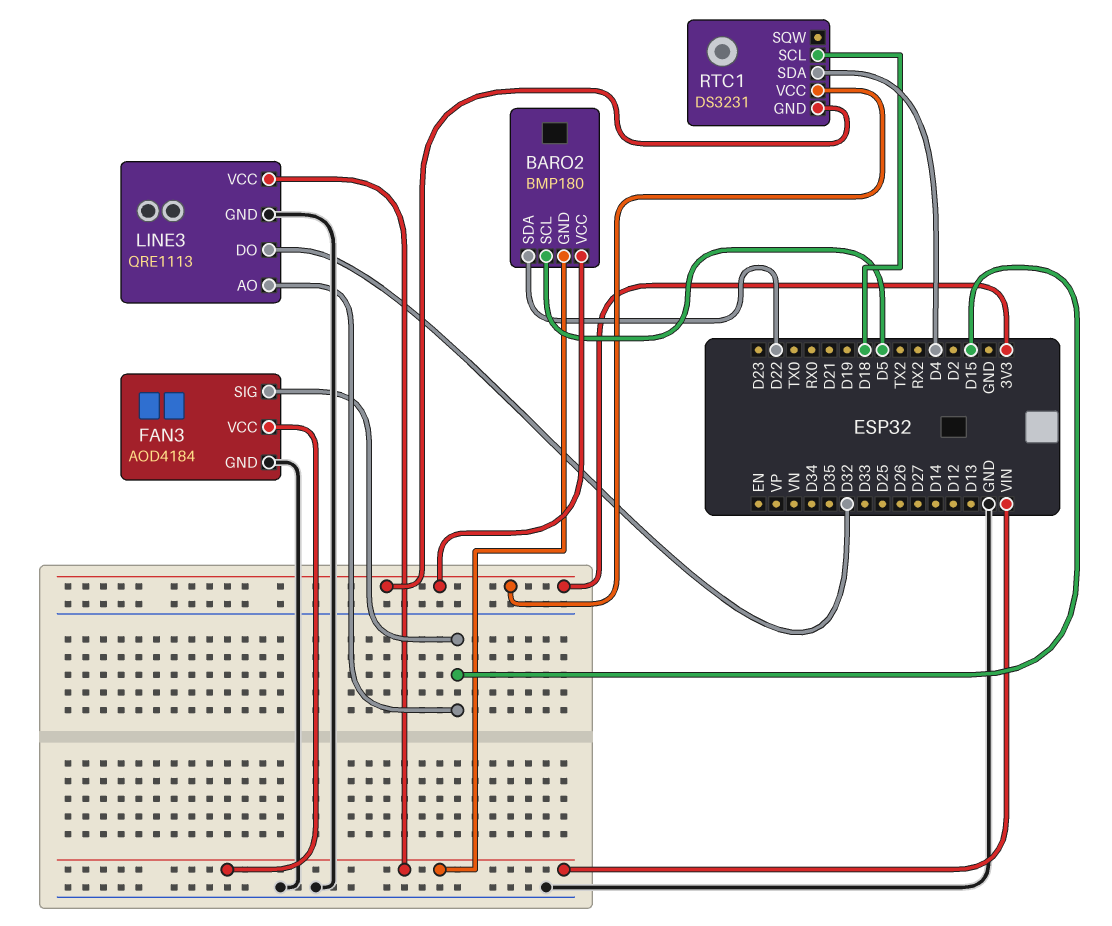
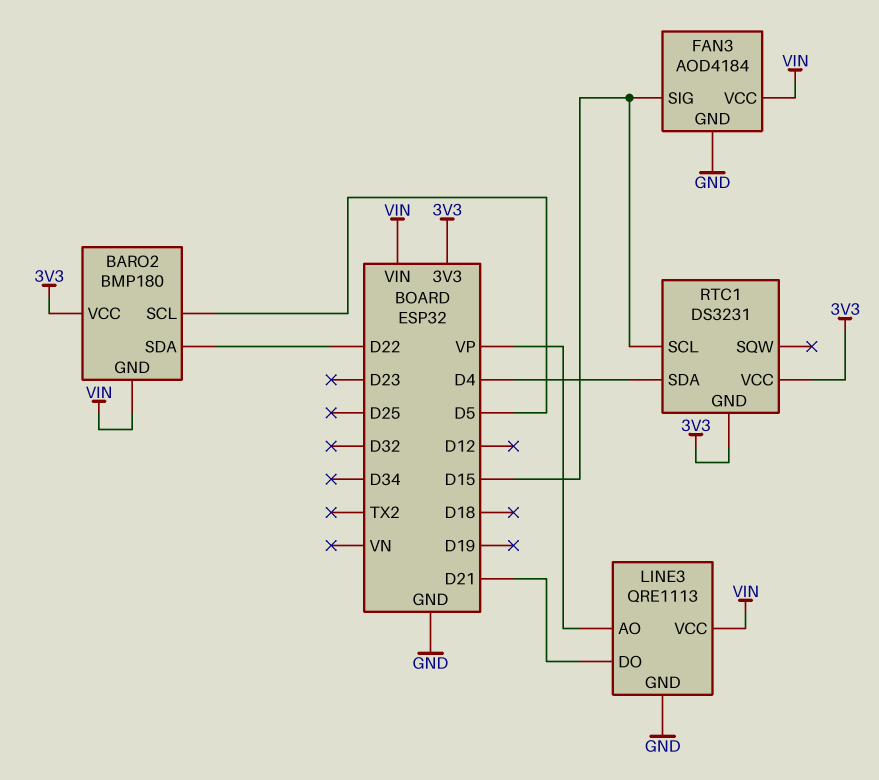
LINE3 pin AO: D15 -> VP
LINE3 pin DO: D32 -> D21
RTC1 pin SCL: D18 -> D15

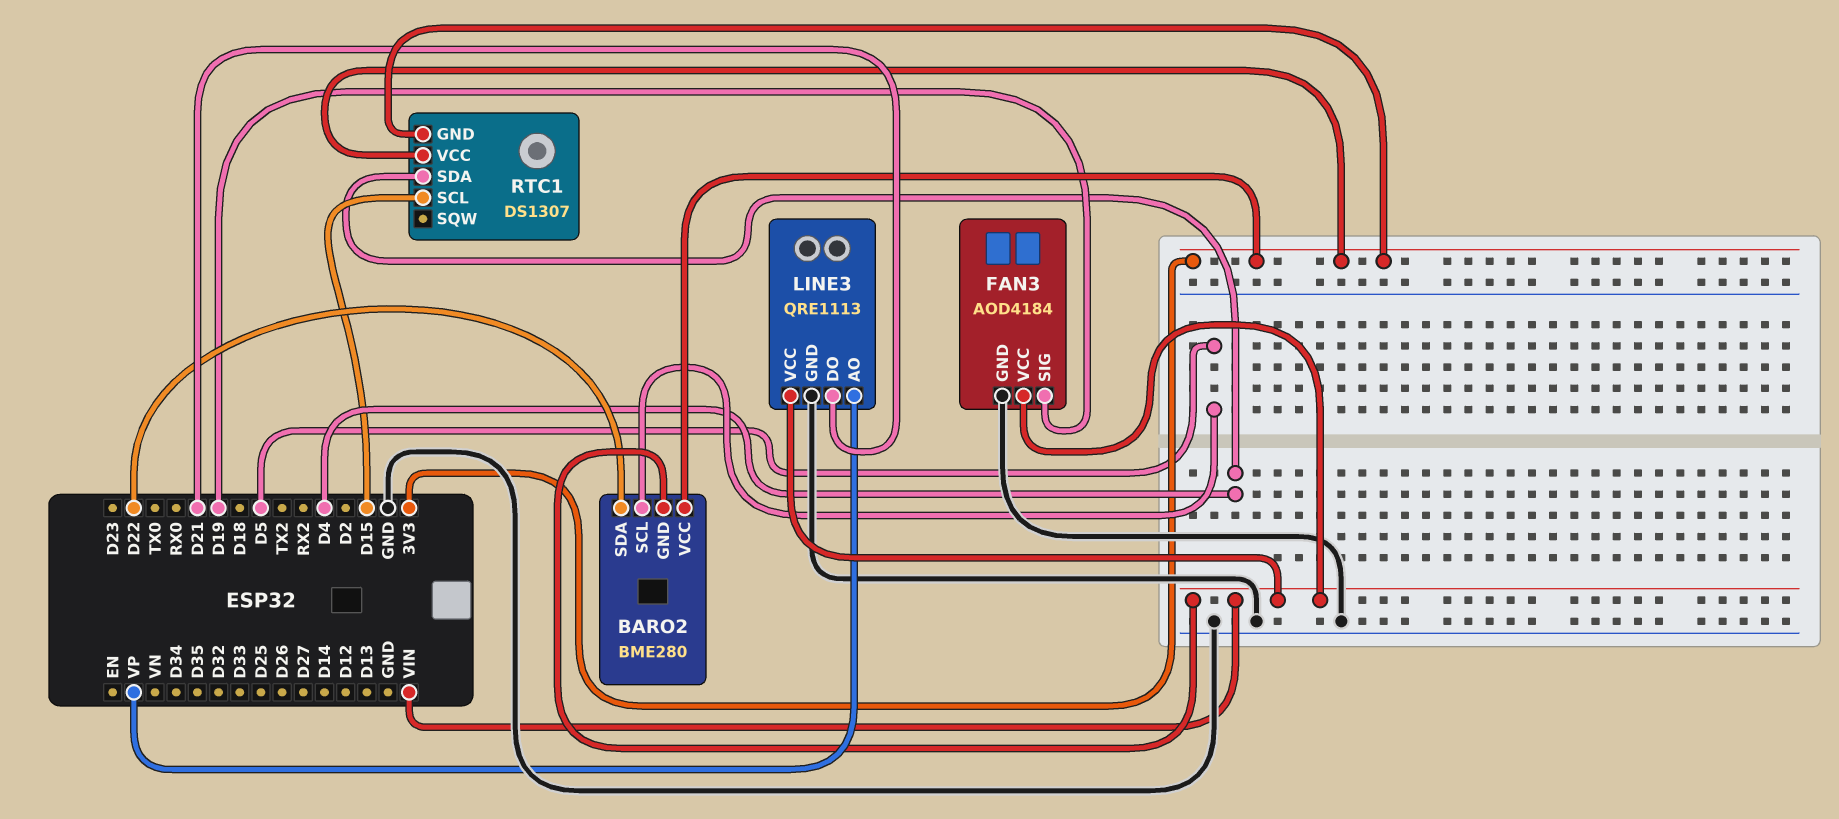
BARO2: BMP180 -> BME280
FAN3 pin SIG: D15 -> D19
RTC1: DS3231 -> DS1307

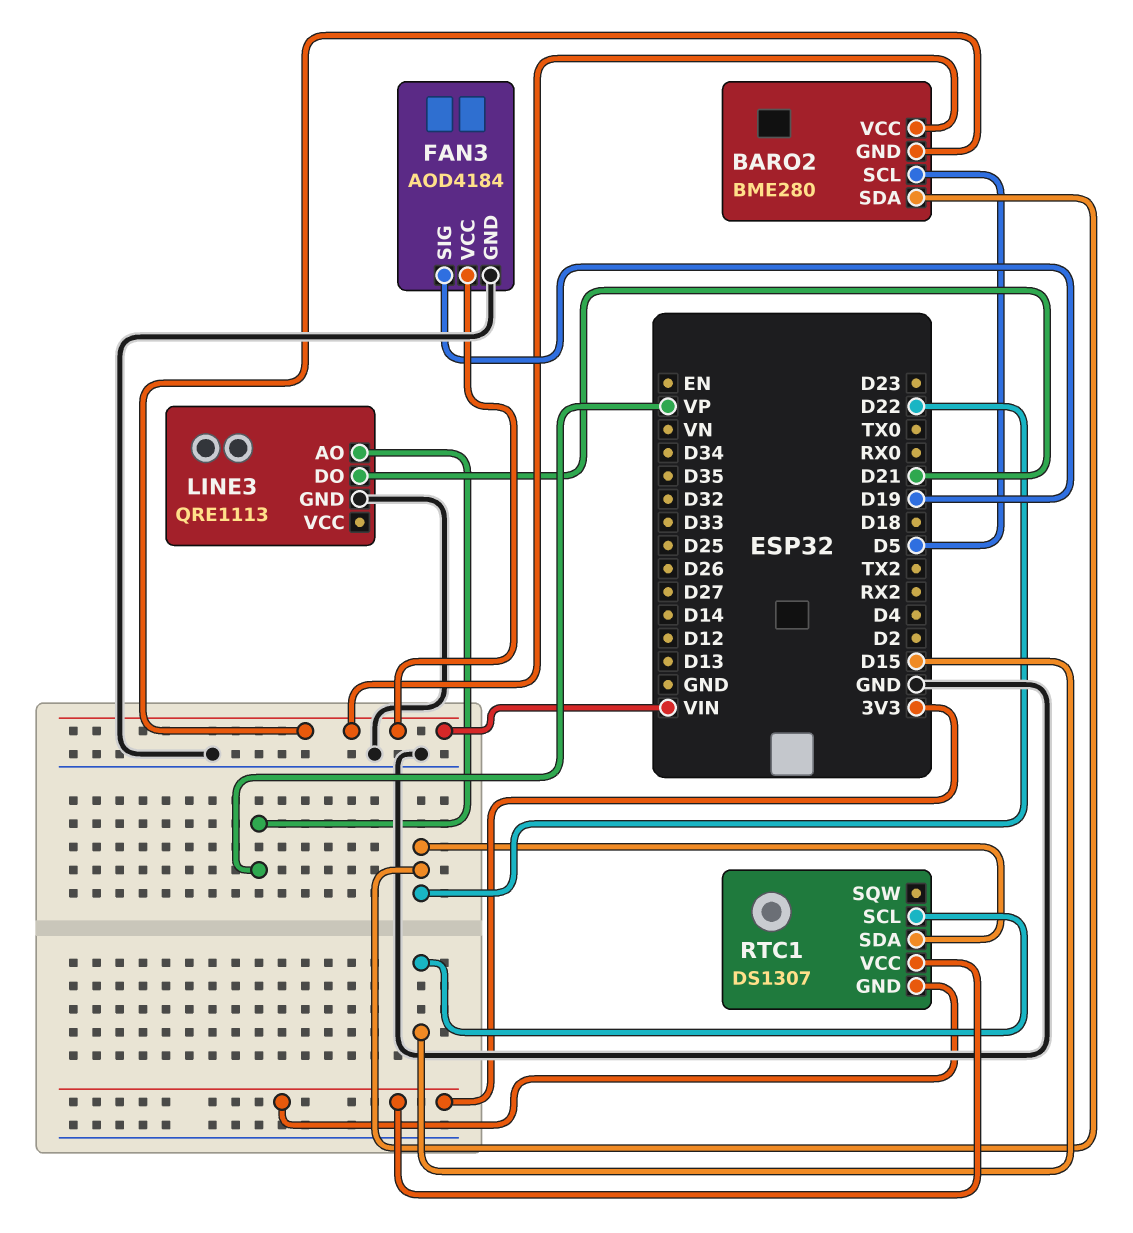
BARO2 pin VCC: 3V3 -> VIN
LINE3 pin VCC: VIN -> none
RTC1 pin SDA: D4 -> D22

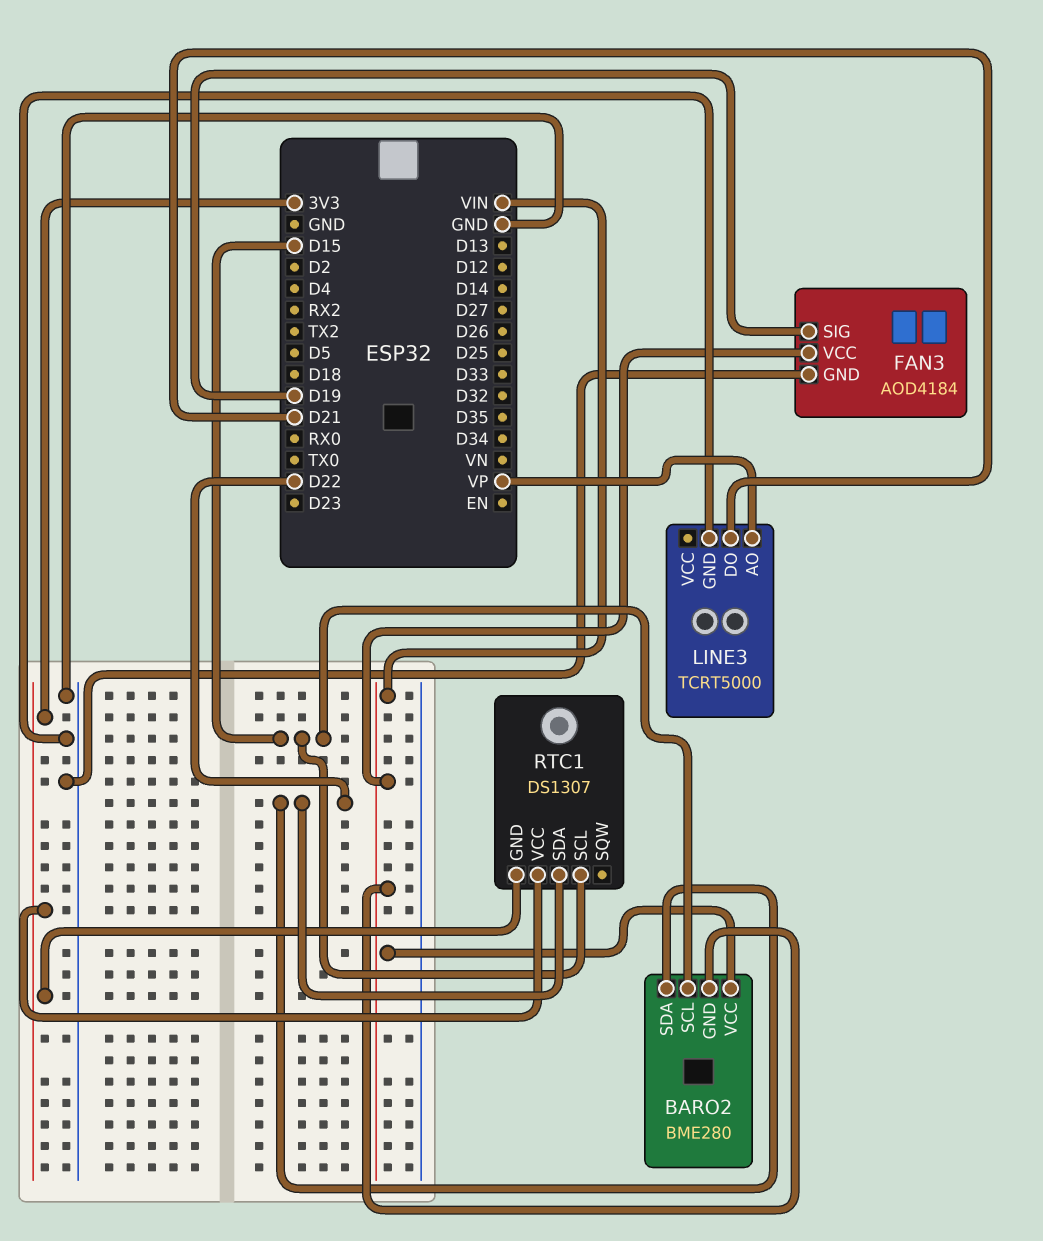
BARO2 pin SCL: D5 -> D15
LINE3: QRE1113 -> TCRT5000

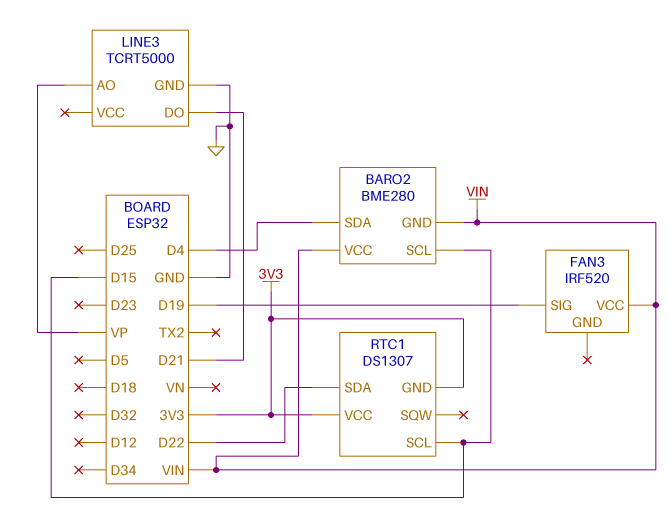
BARO2 pin SDA: D22 -> D4
FAN3: AOD4184 -> IRF520
FAN3 pin GND: GND -> none

